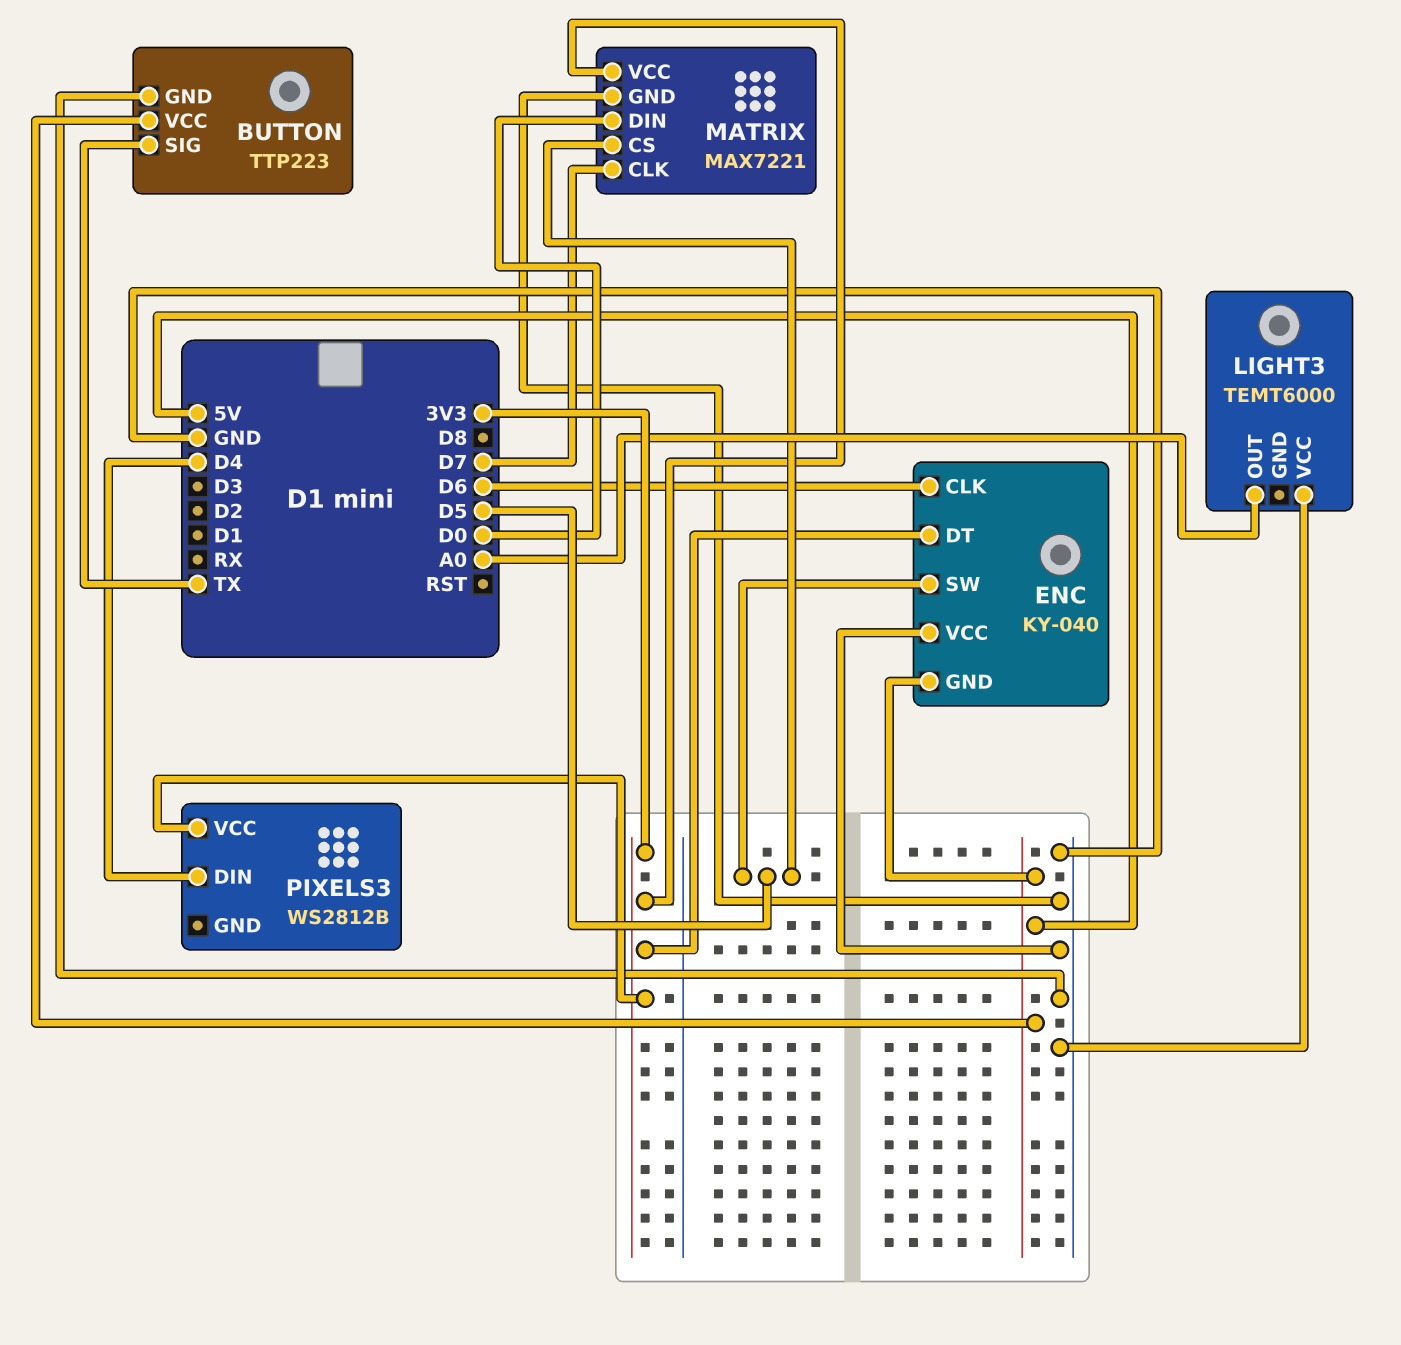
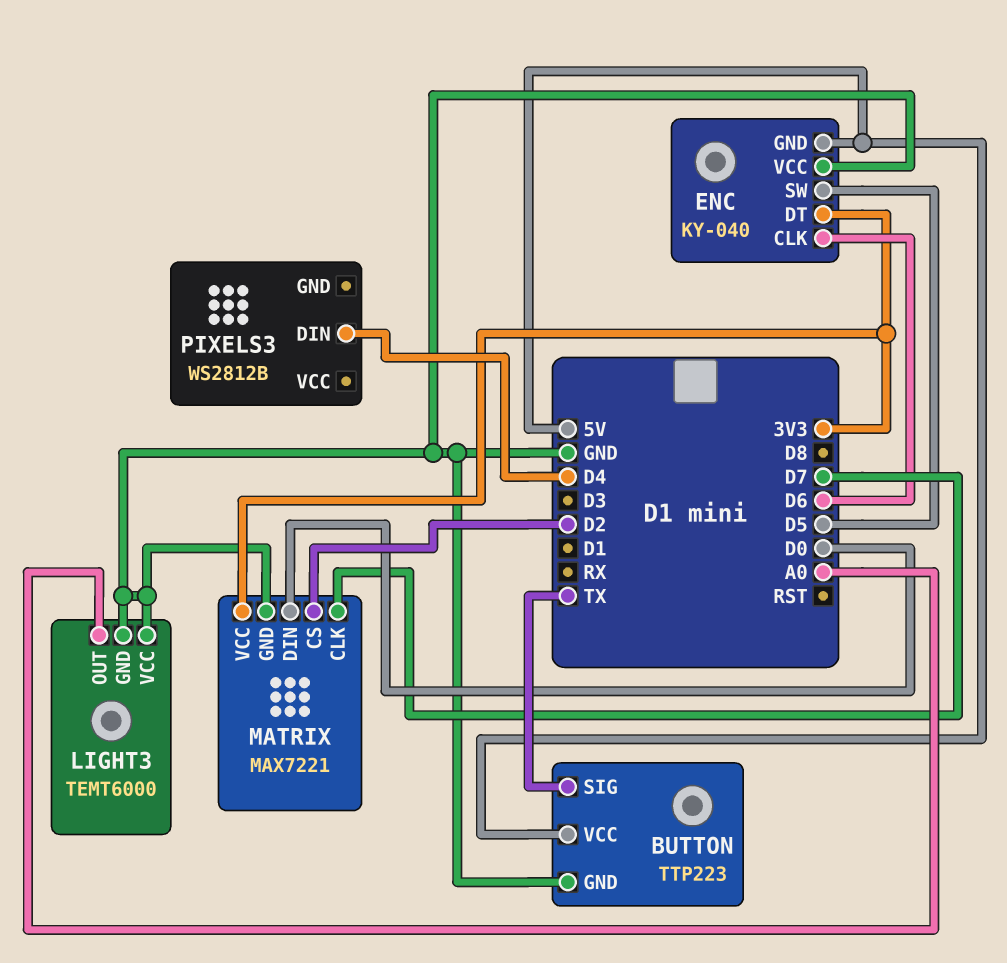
LIGHT3 pin GND: none -> GND
MATRIX pin CS: D5 -> D2
PIXELS3 pin VCC: 3V3 -> none

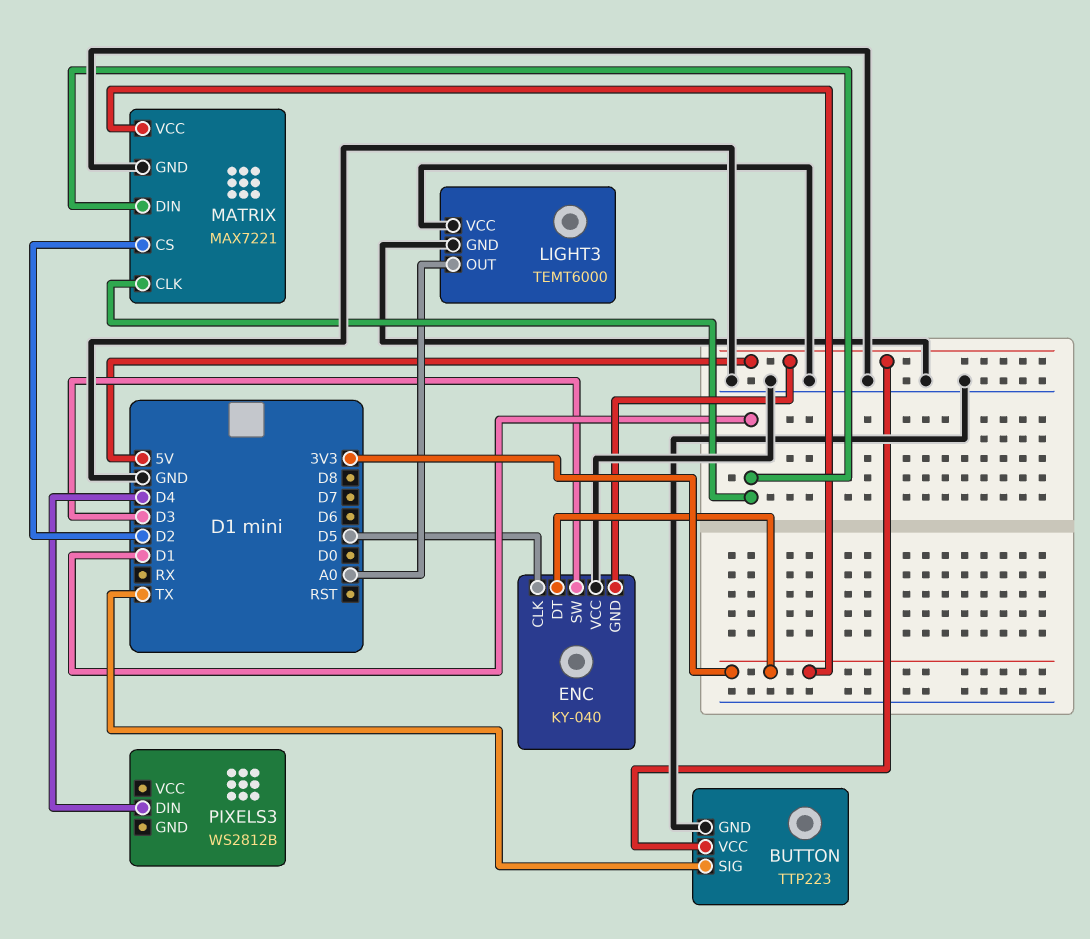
ENC pin CLK: D6 -> D5
ENC pin SW: D5 -> D3
MATRIX pin CLK: D7 -> D1
MATRIX pin DIN: D0 -> D1

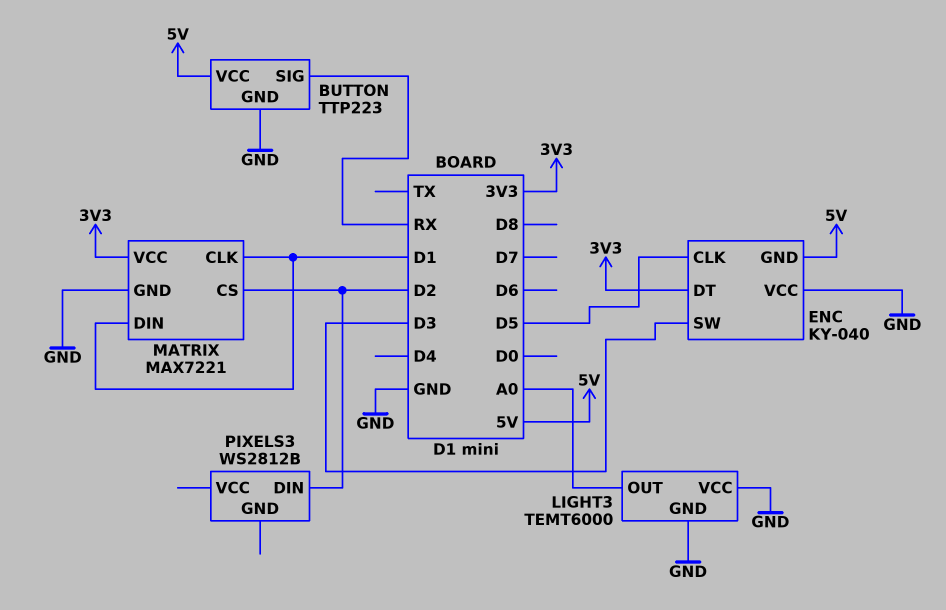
BUTTON pin SIG: TX -> RX
PIXELS3 pin DIN: D4 -> D2

